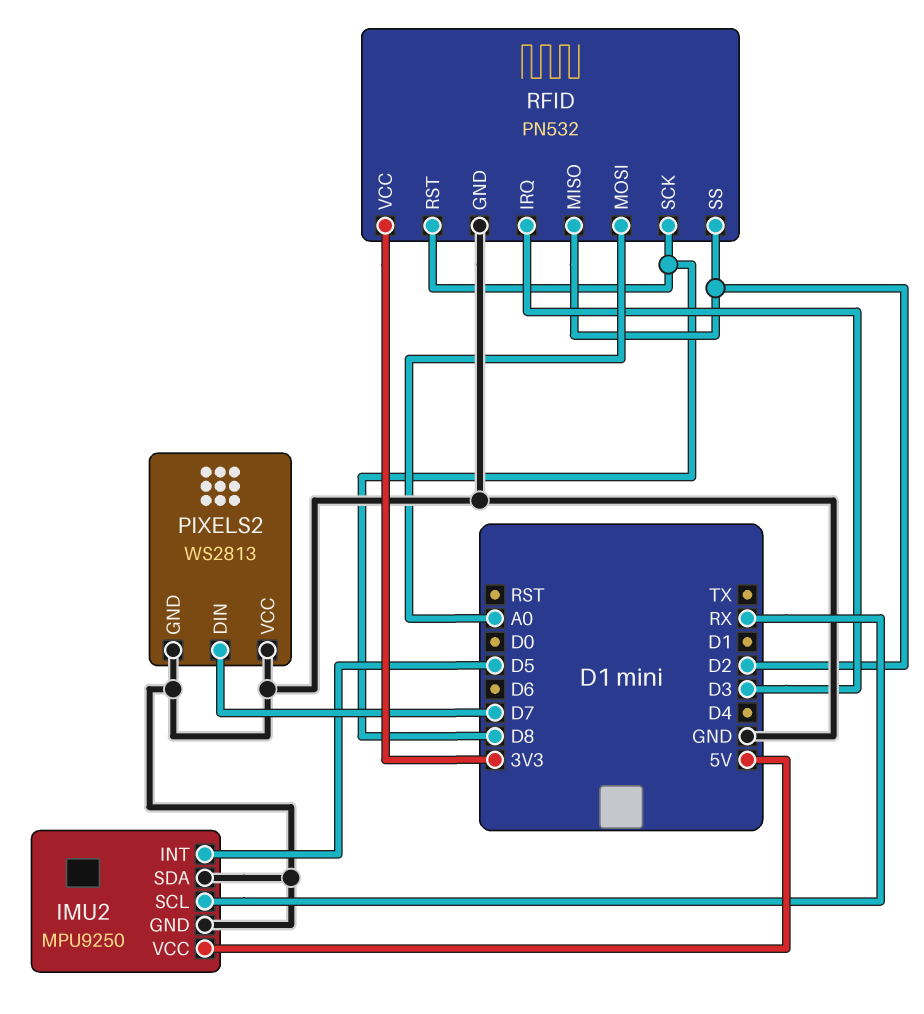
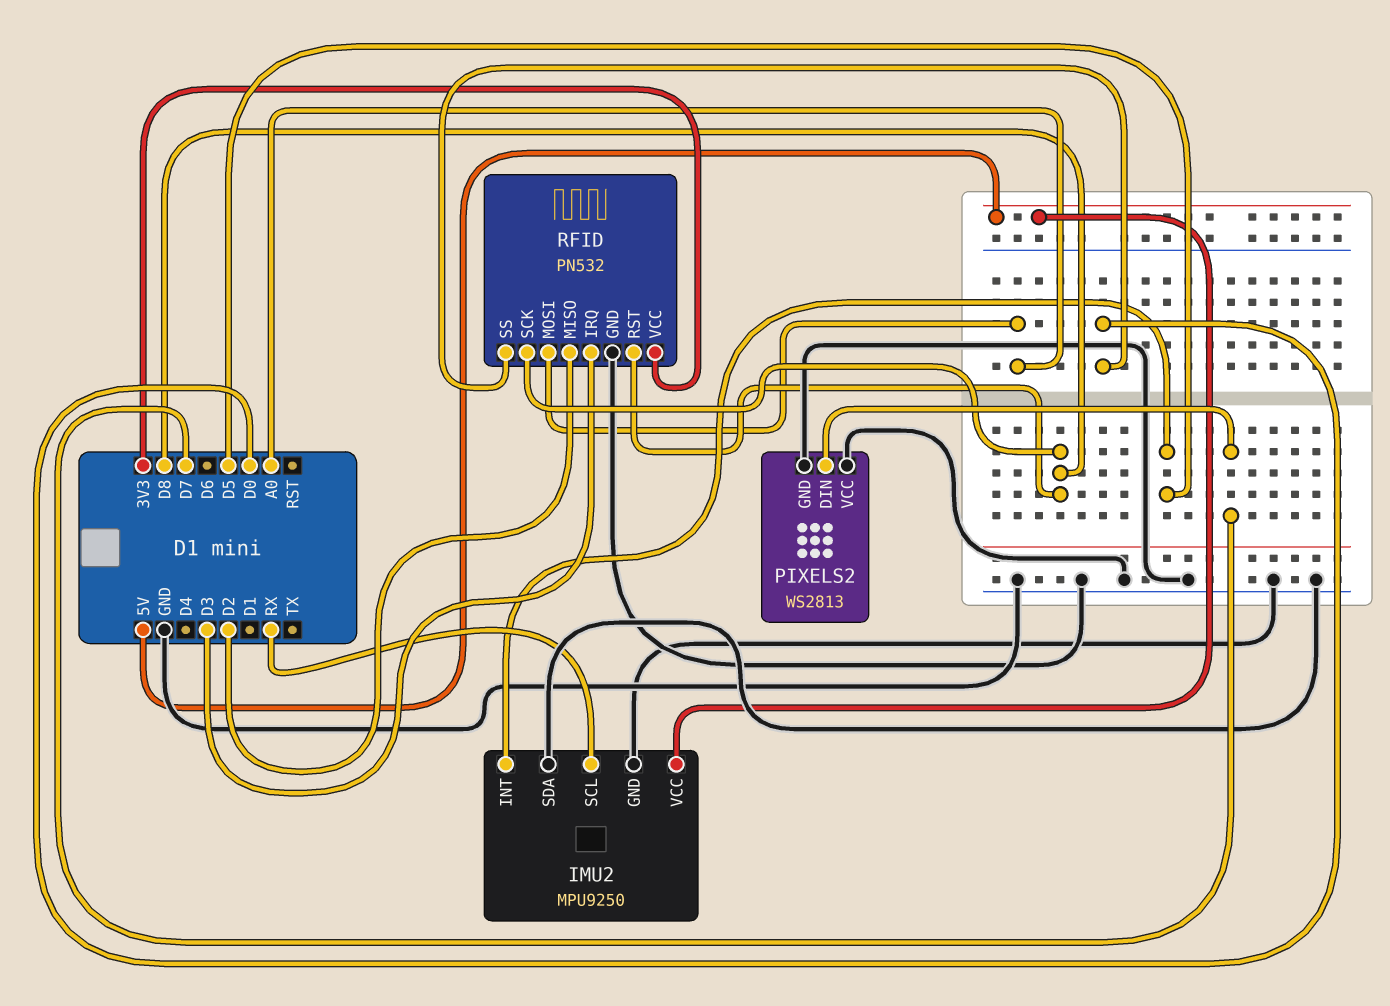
RFID pin SS: D2 -> D0

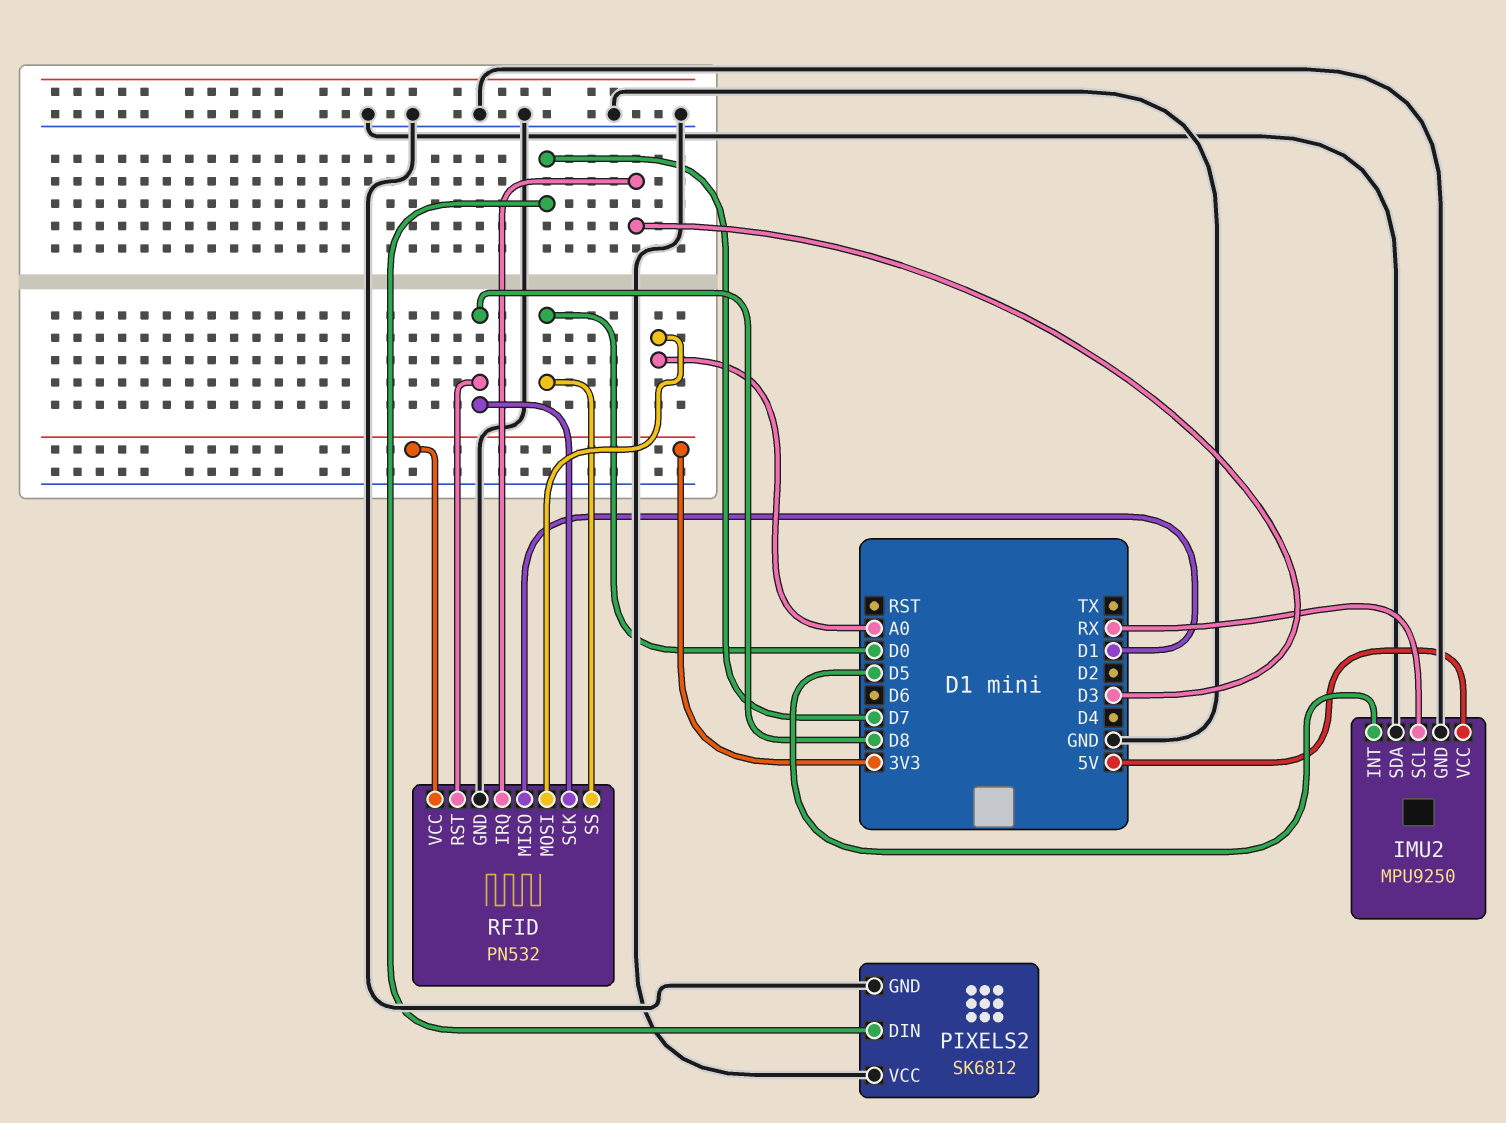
PIXELS2: WS2813 -> SK6812
RFID pin MISO: D2 -> D1

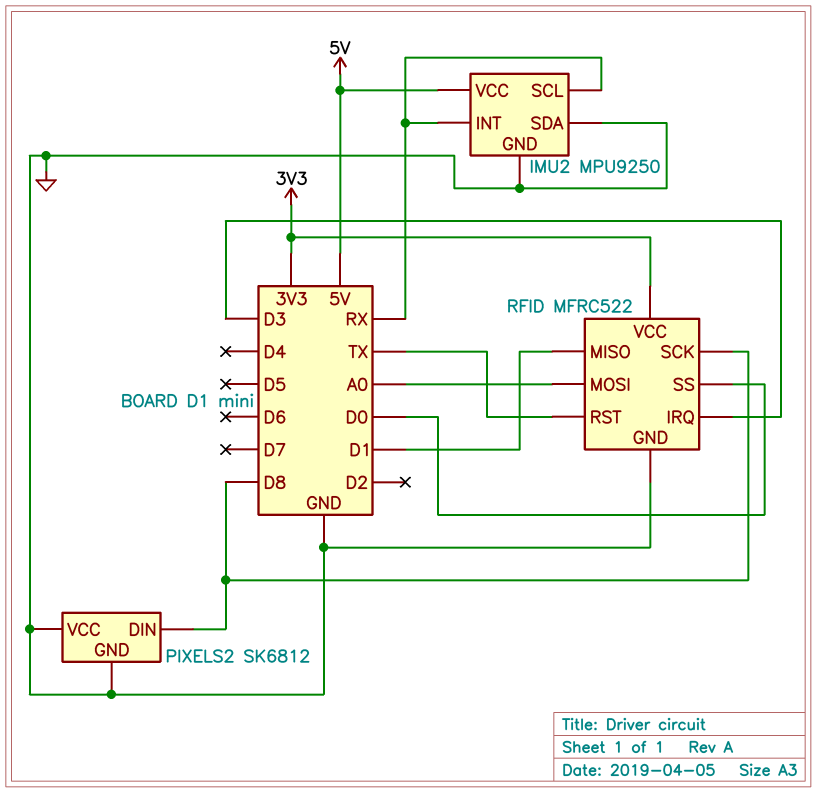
IMU2 pin INT: D5 -> RX
PIXELS2 pin DIN: D7 -> D8
RFID: PN532 -> MFRC522
RFID pin RST: D8 -> TX

